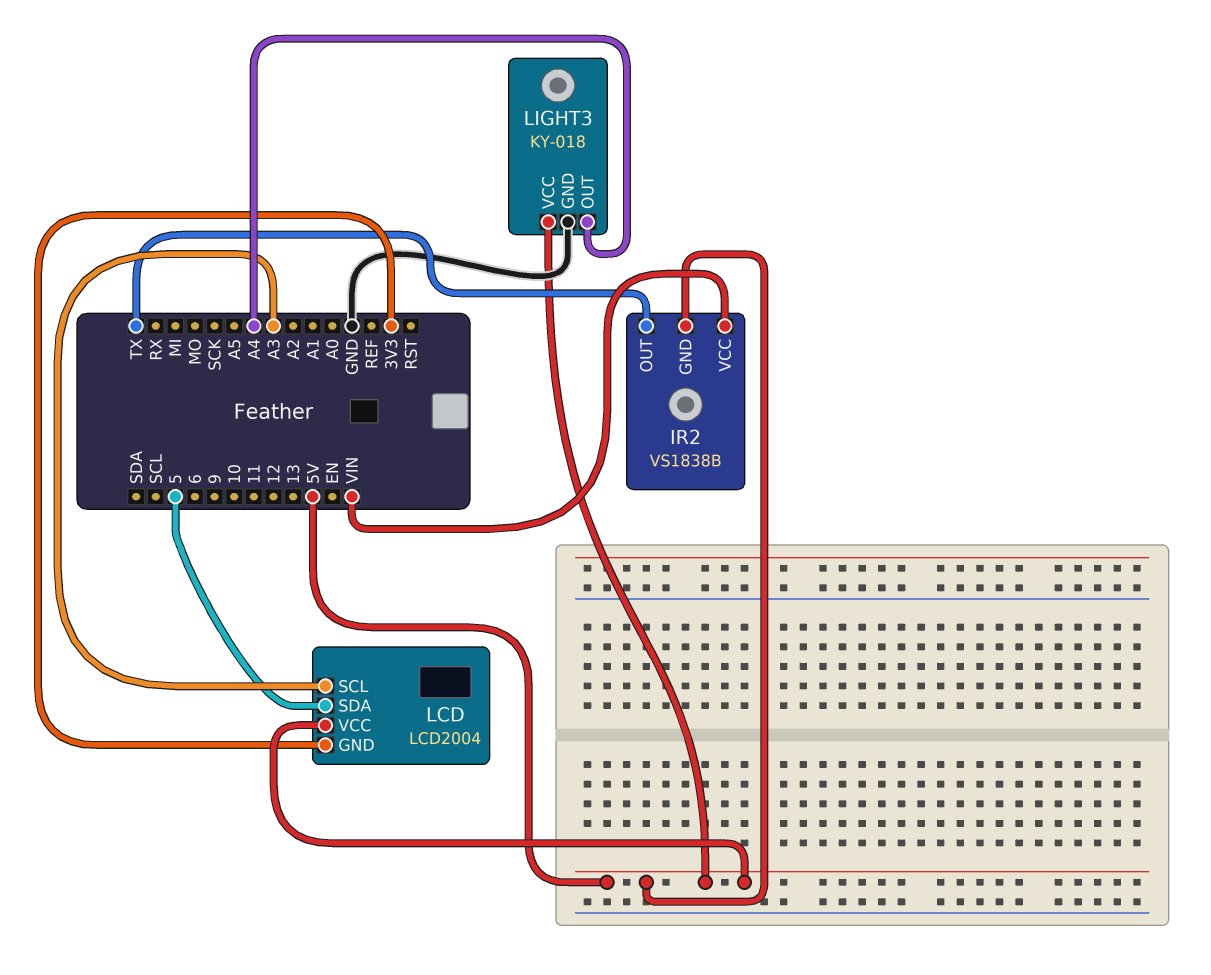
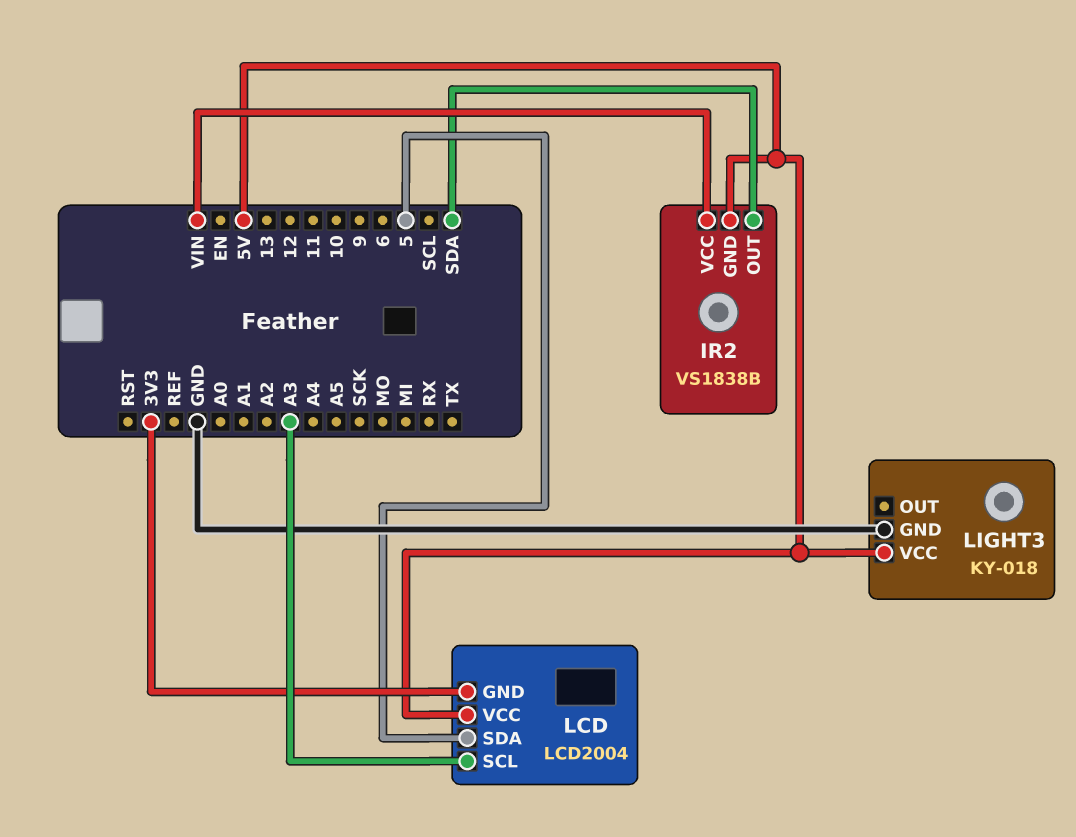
IR2 pin OUT: TX -> SDA
LIGHT3 pin OUT: A4 -> none

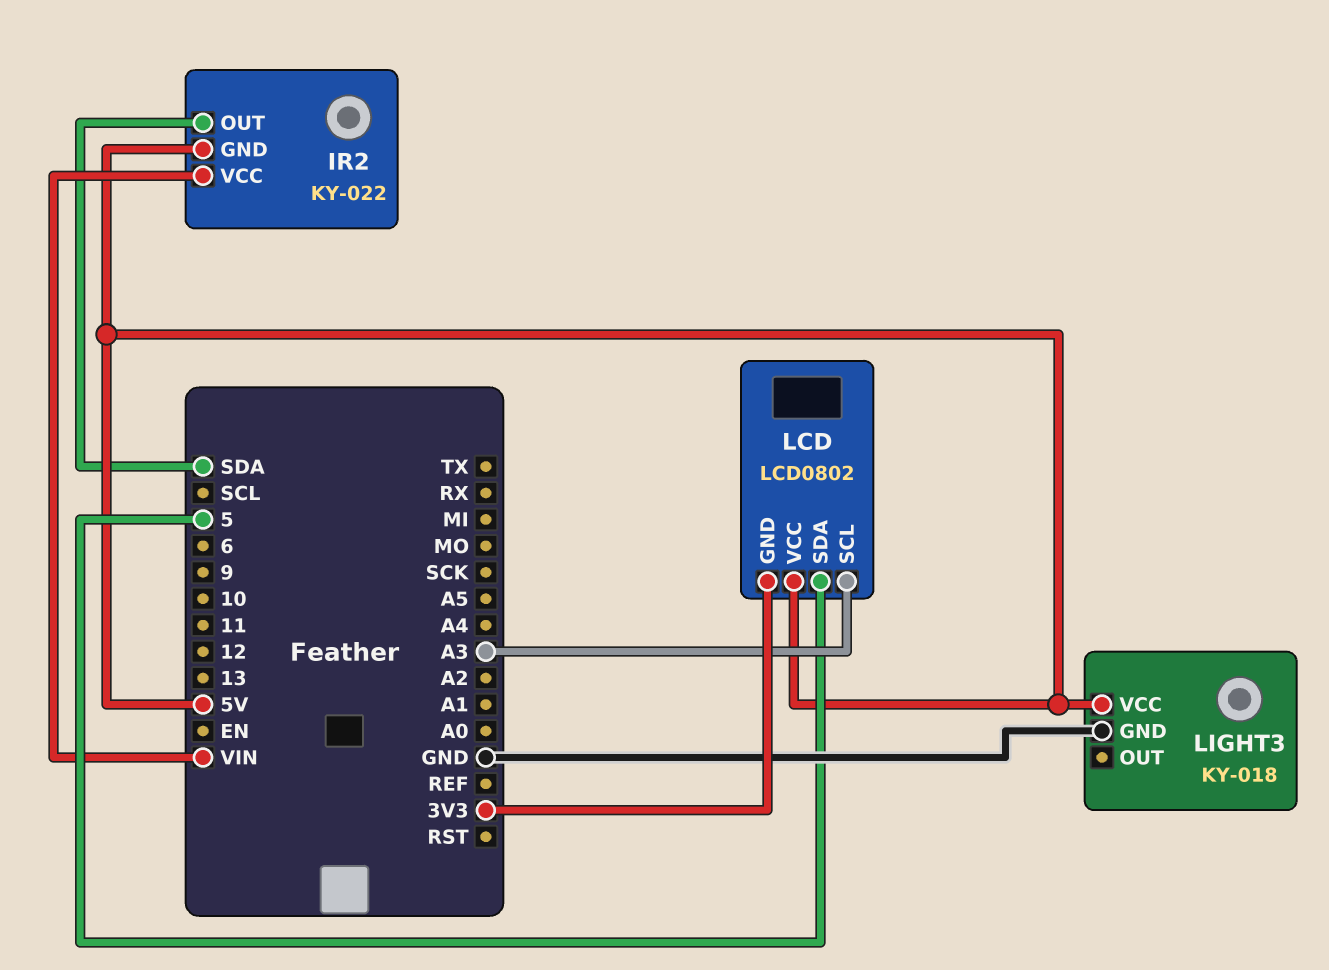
IR2: VS1838B -> KY-022
LCD: LCD2004 -> LCD0802

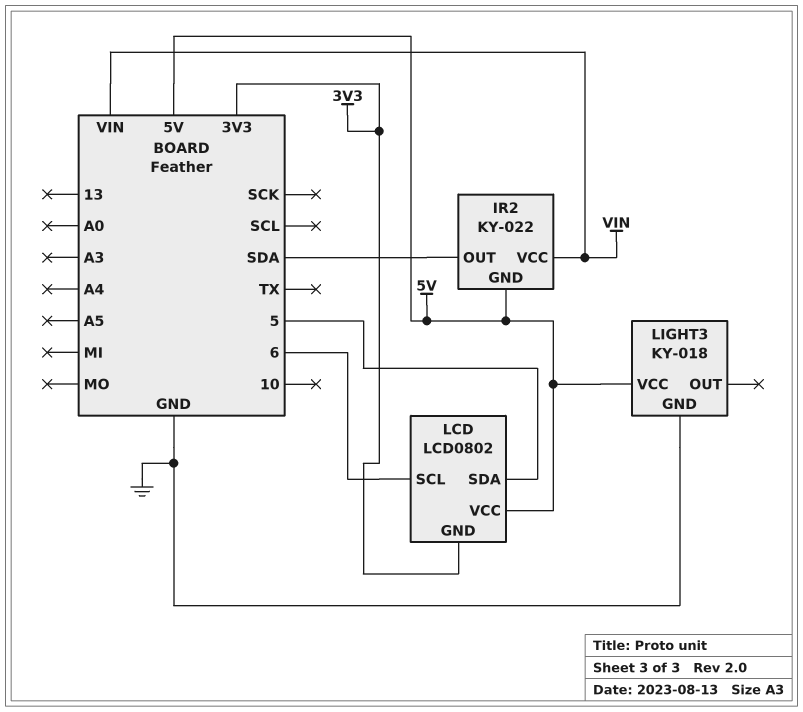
LCD pin SCL: A3 -> 6

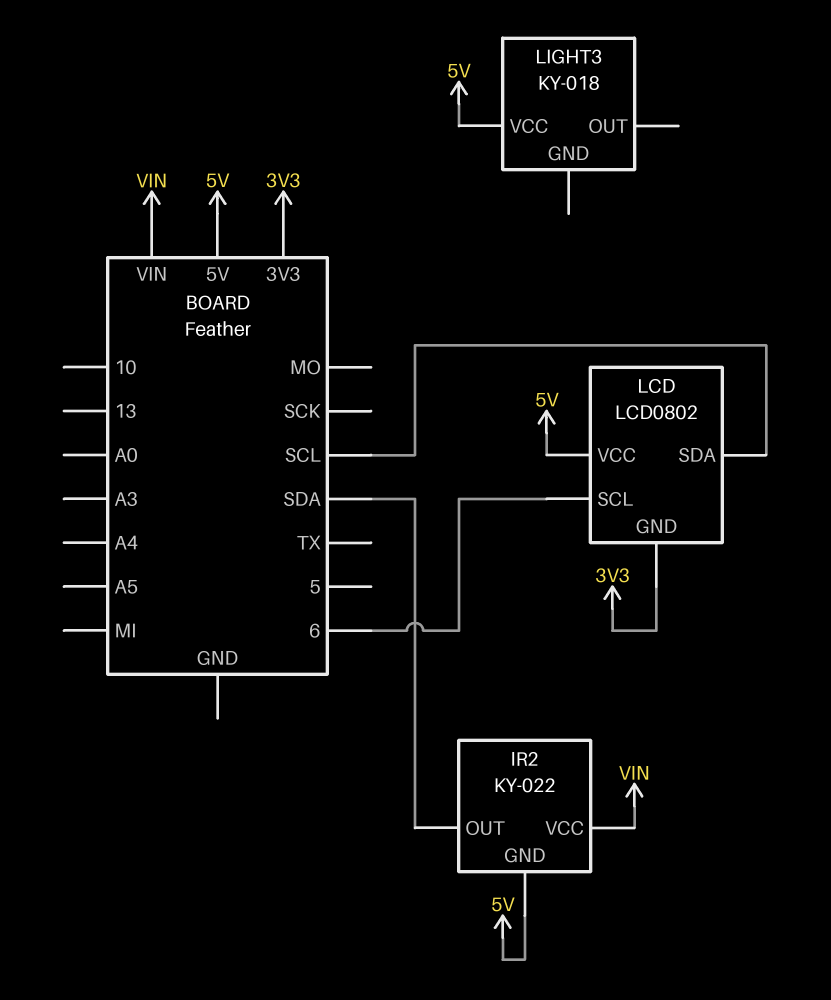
LCD pin SDA: 5 -> SCL
LIGHT3 pin GND: GND -> none

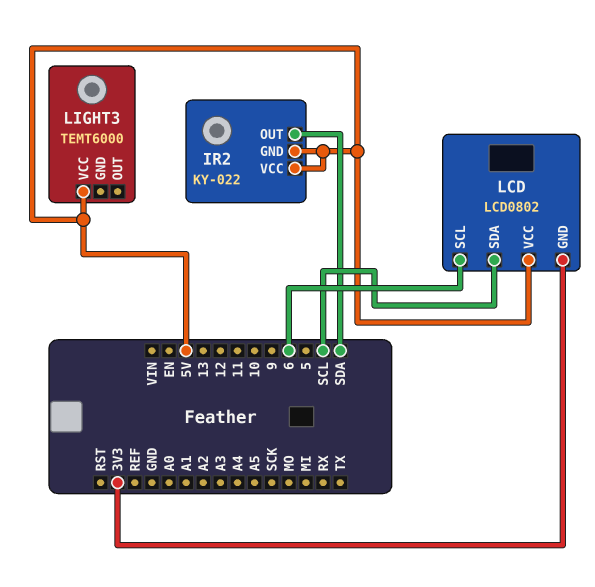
IR2 pin VCC: VIN -> 5V
LIGHT3: KY-018 -> TEMT6000

